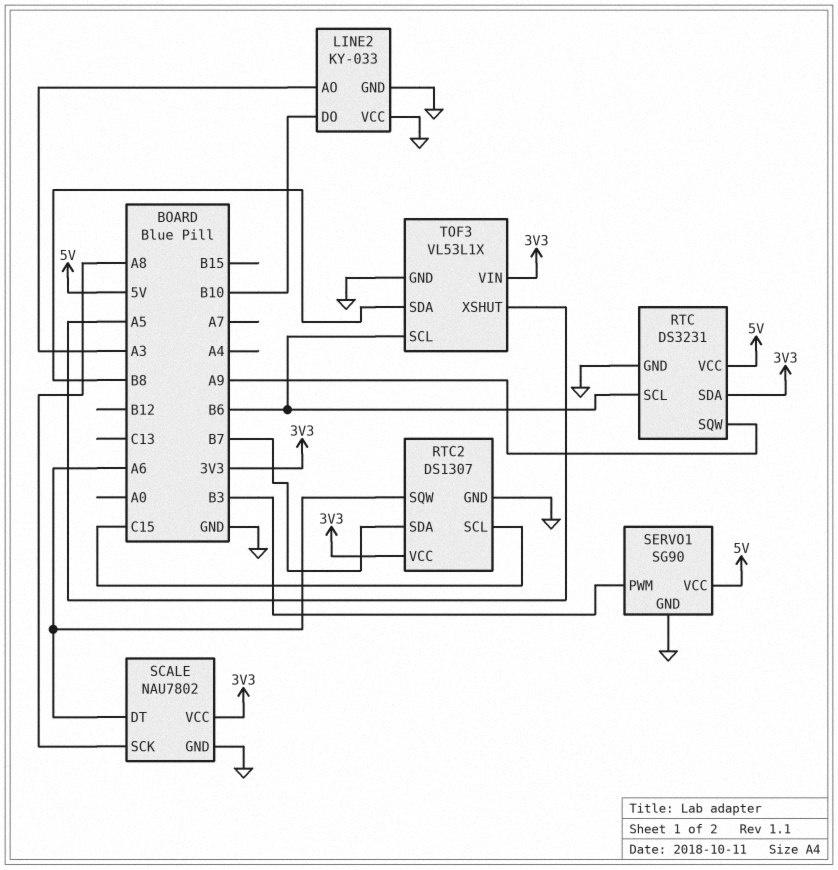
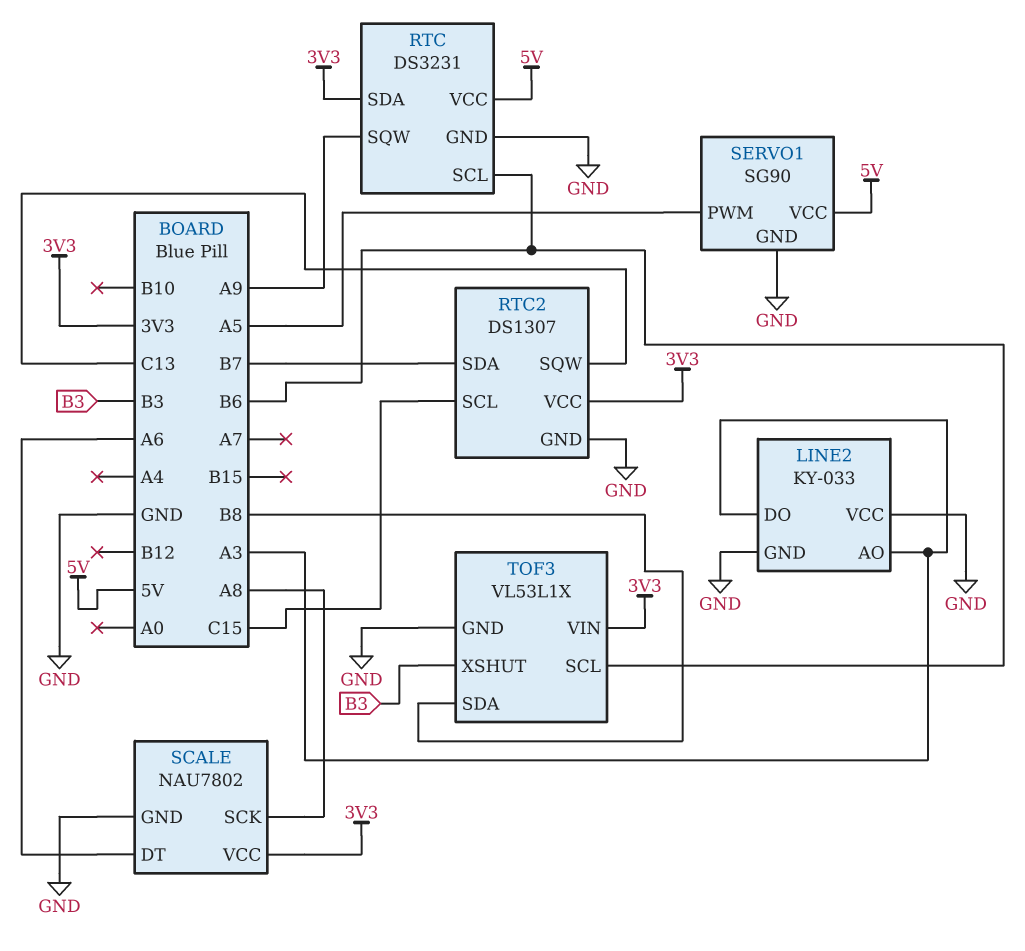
LINE2 pin DO: B10 -> A3
RTC2 pin SQW: A6 -> C13
SERVO1 pin PWM: B3 -> A5
TOF3 pin XSHUT: A5 -> B3

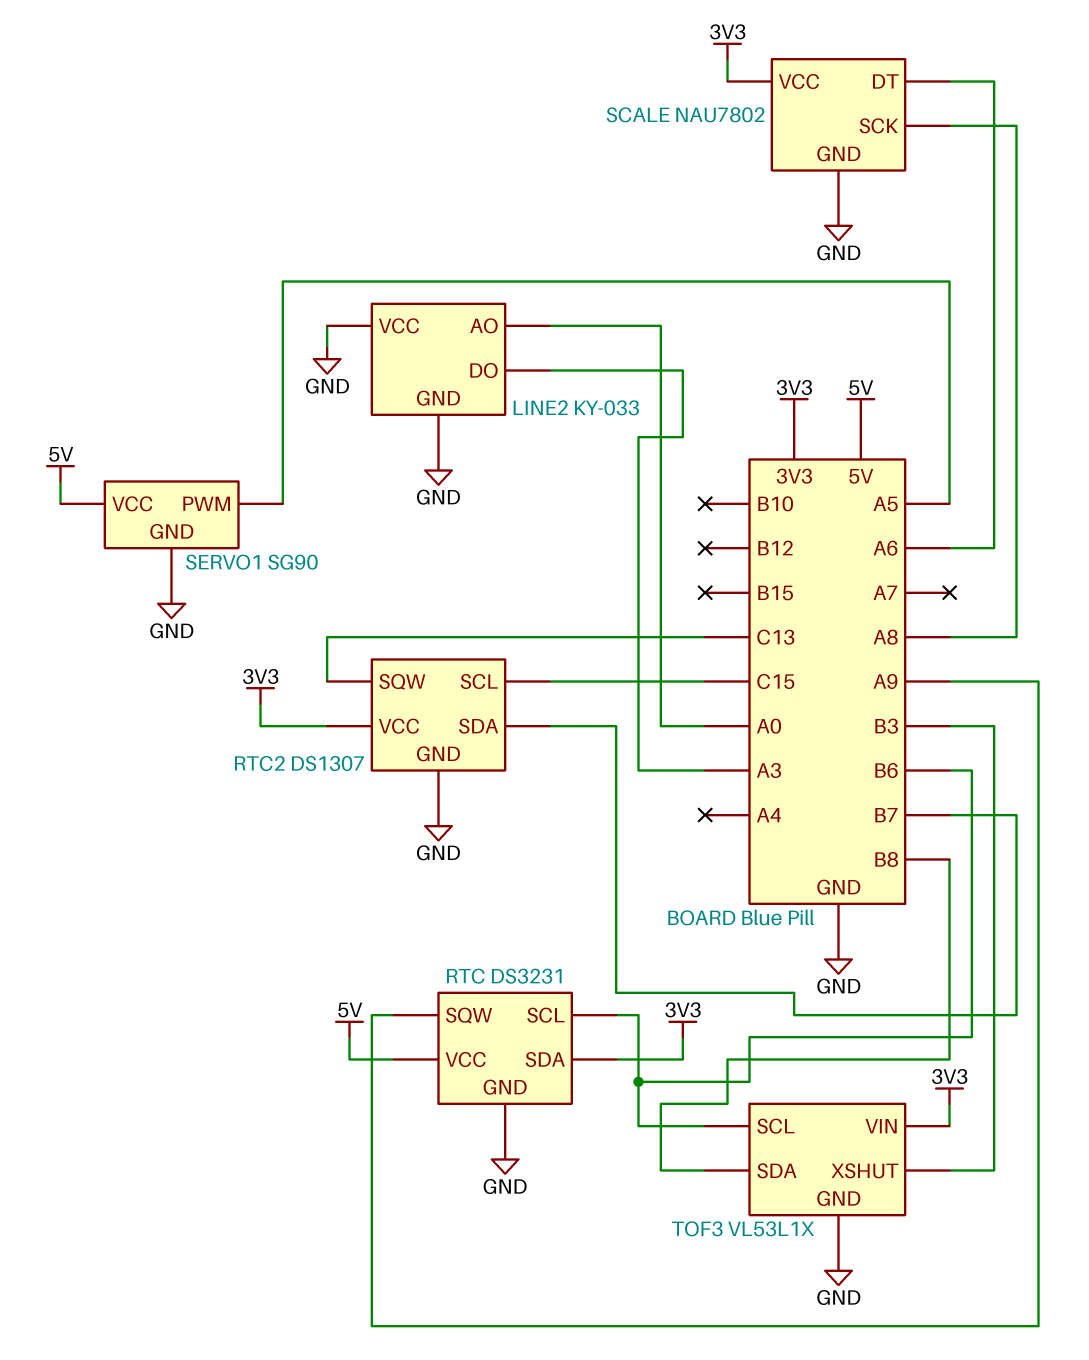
LINE2 pin AO: A3 -> A0

